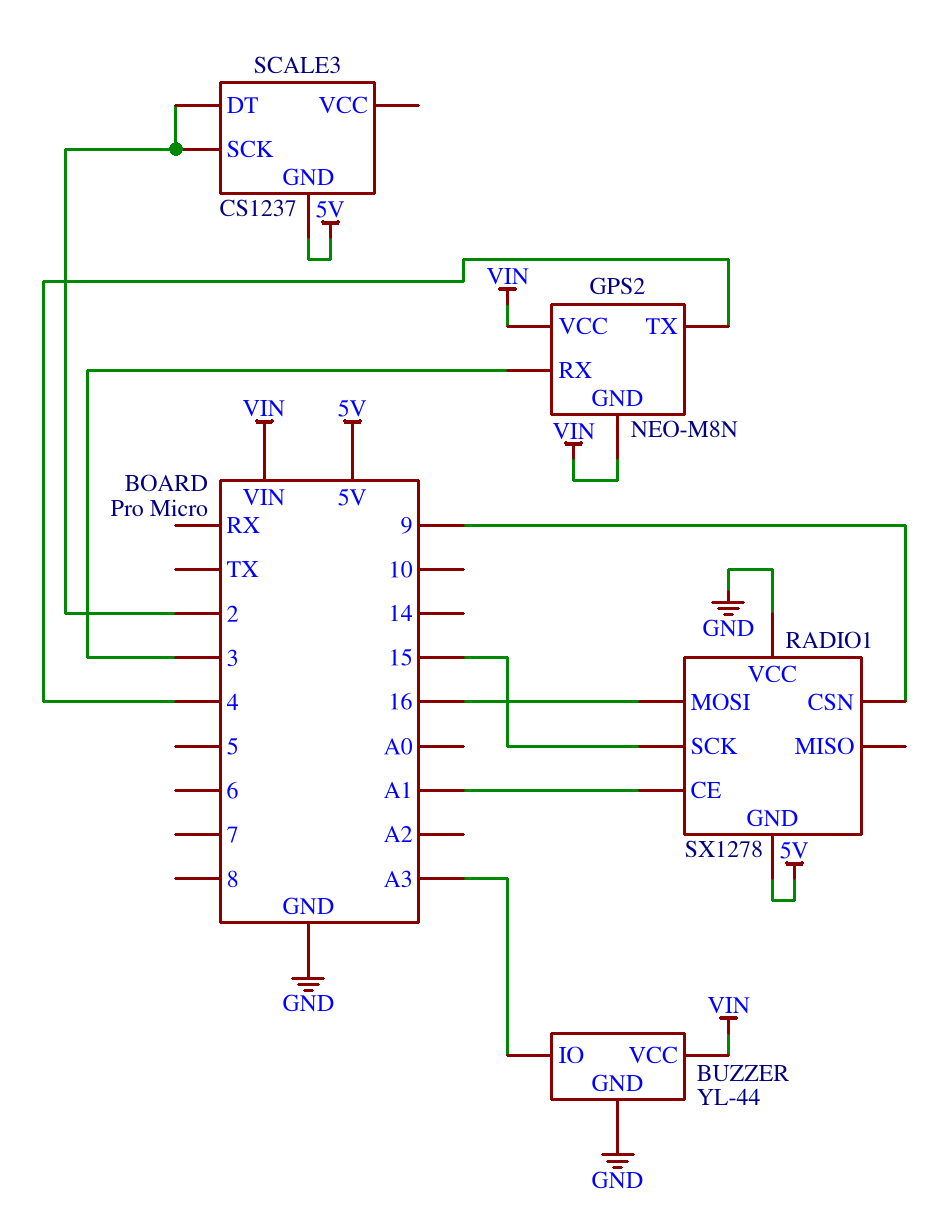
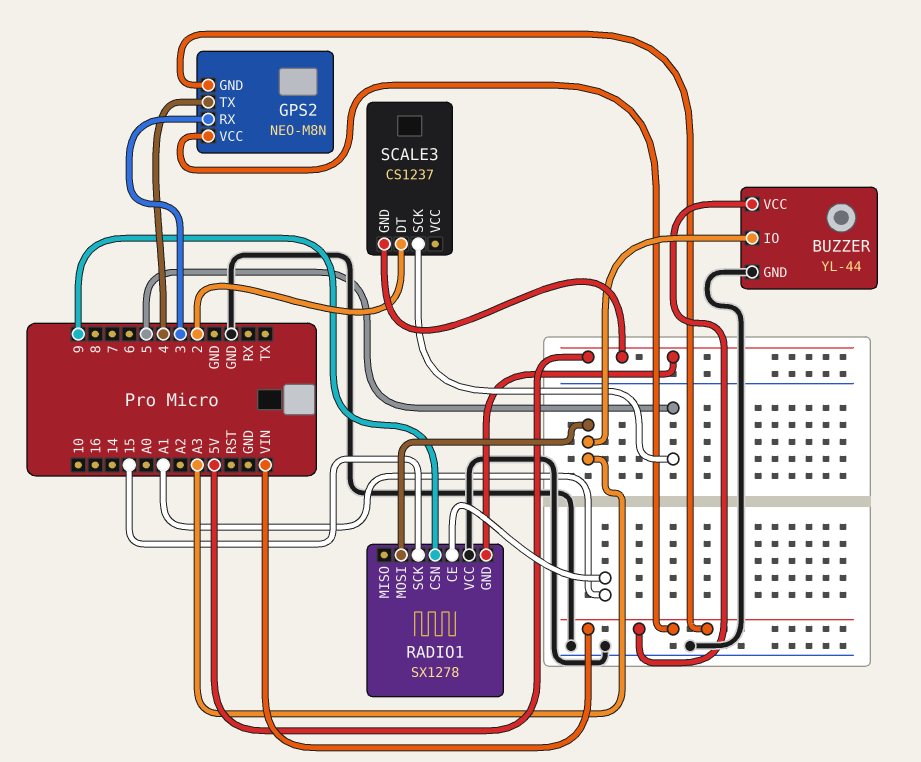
RADIO1 pin MOSI: 16 -> A3
SCALE3 pin SCK: 2 -> 5

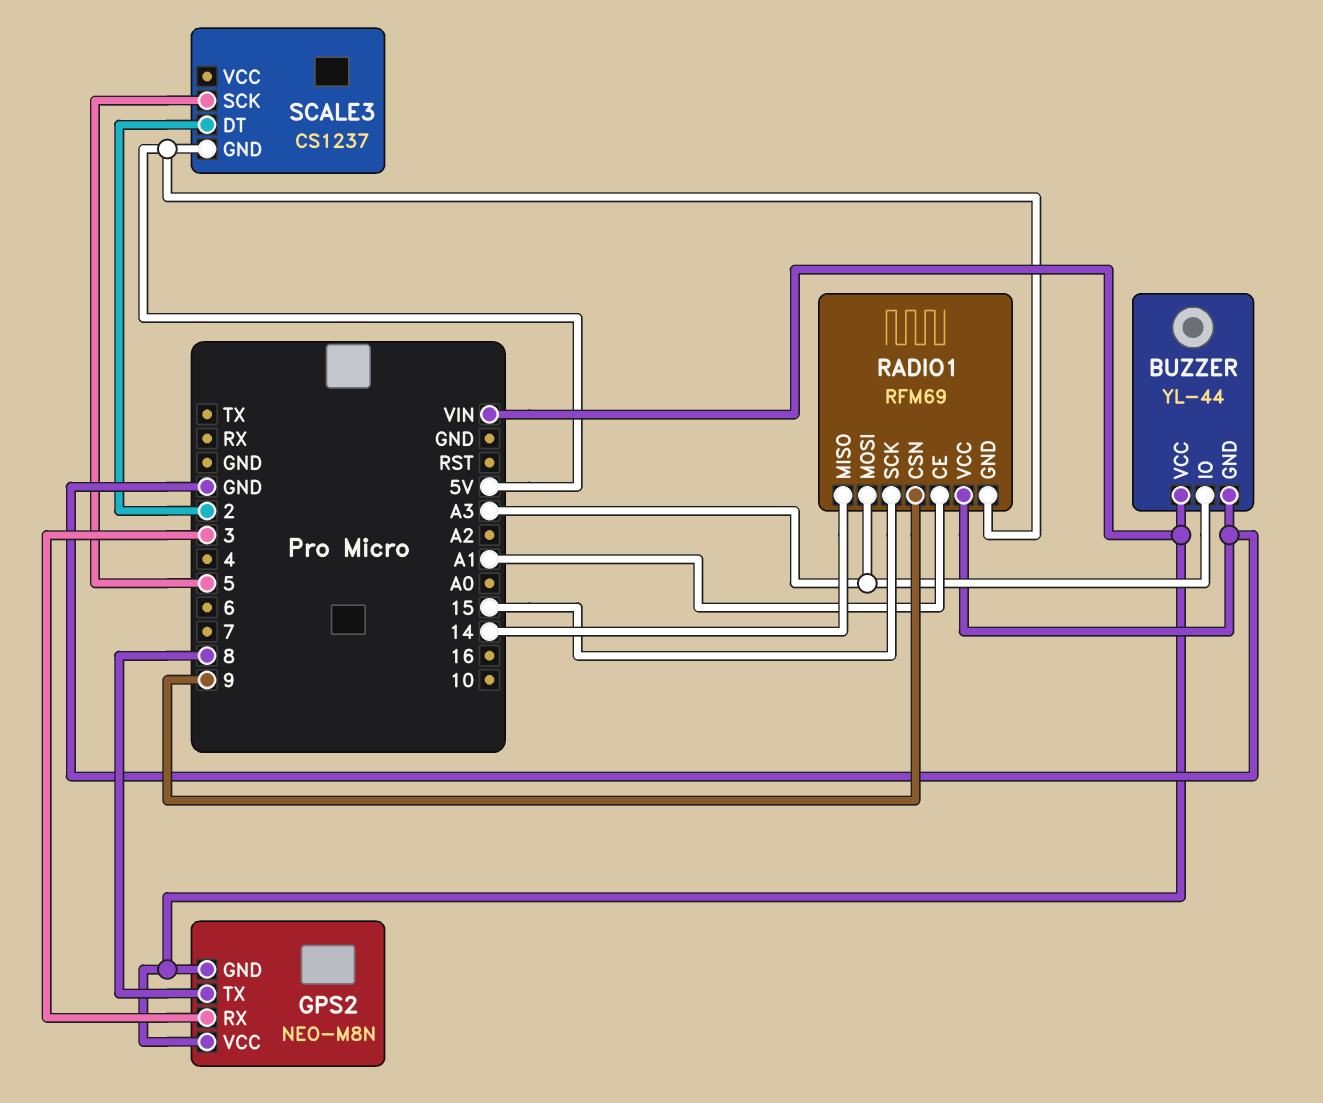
GPS2 pin TX: 4 -> 8
RADIO1: SX1278 -> RFM69
RADIO1 pin MISO: none -> 14

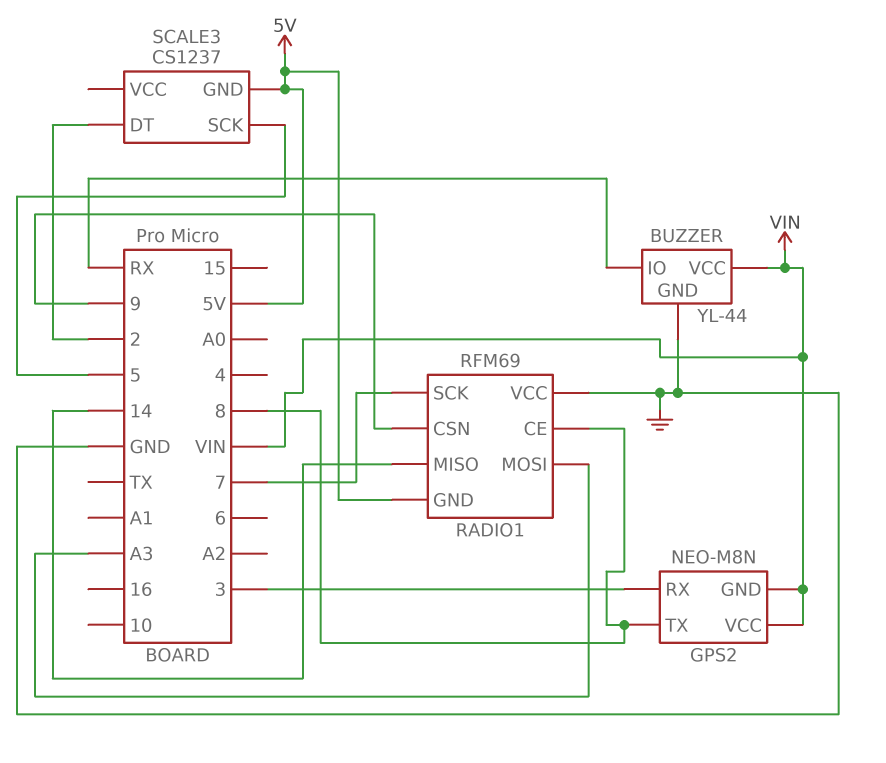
BUZZER pin IO: A3 -> RX
RADIO1 pin CE: A1 -> 8
RADIO1 pin SCK: 15 -> 7

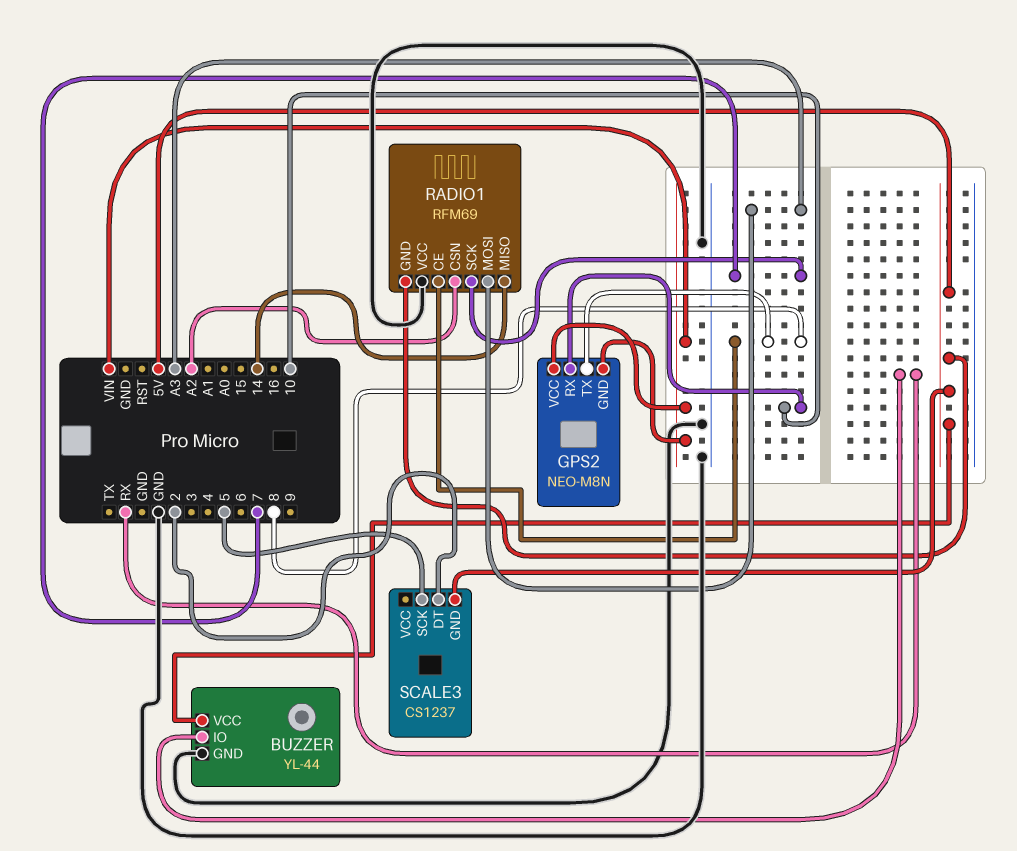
BUZZER pin VCC: VIN -> 5V
GPS2 pin RX: 3 -> 10
RADIO1 pin CSN: 9 -> A2

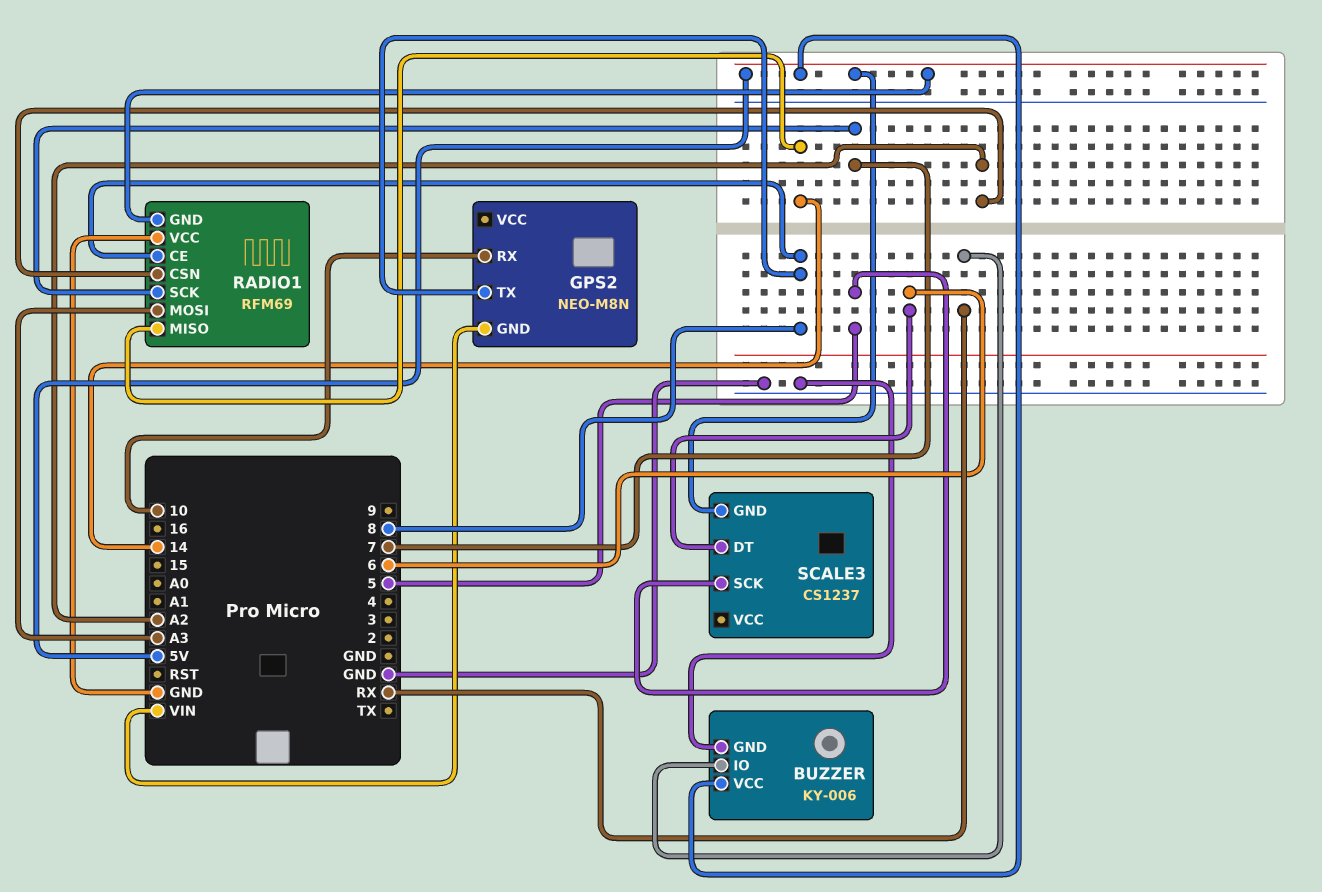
BUZZER: YL-44 -> KY-006
GPS2 pin VCC: VIN -> none
SCALE3 pin DT: 2 -> 6

